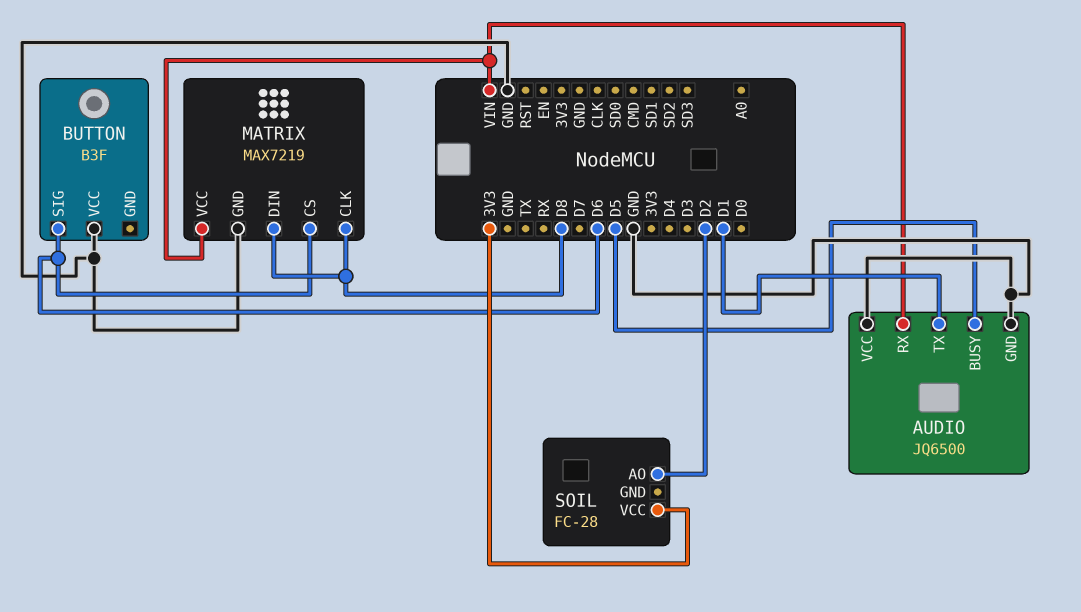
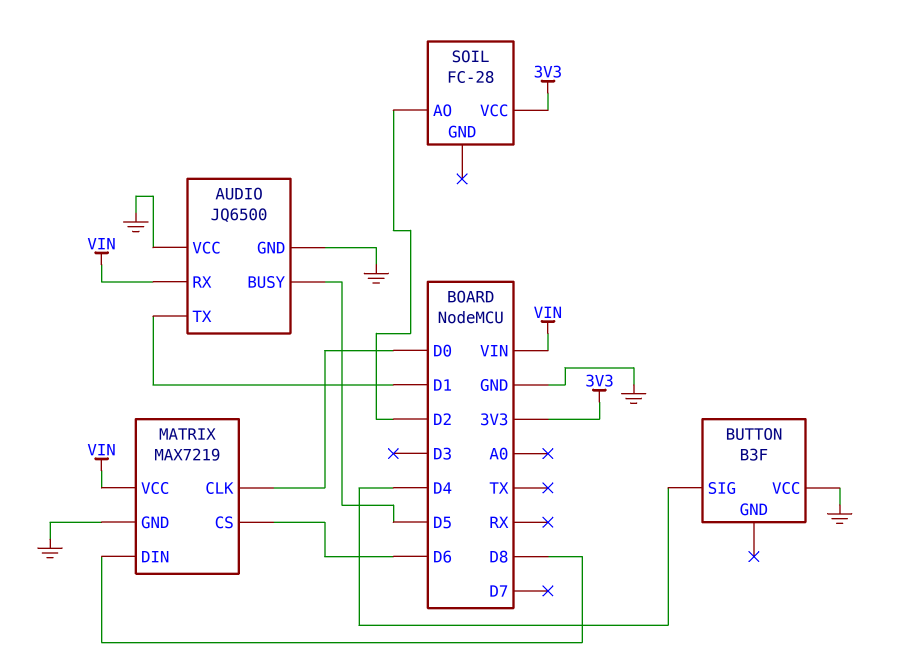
BUTTON pin SIG: D6 -> D4
MATRIX pin CLK: D8 -> D0

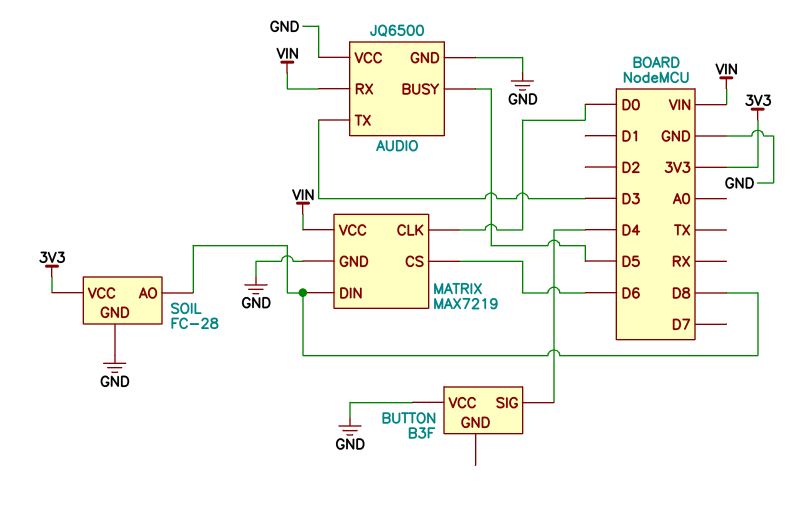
AUDIO pin TX: D1 -> D3
SOIL pin AO: D2 -> D8
SOIL pin GND: none -> GND

